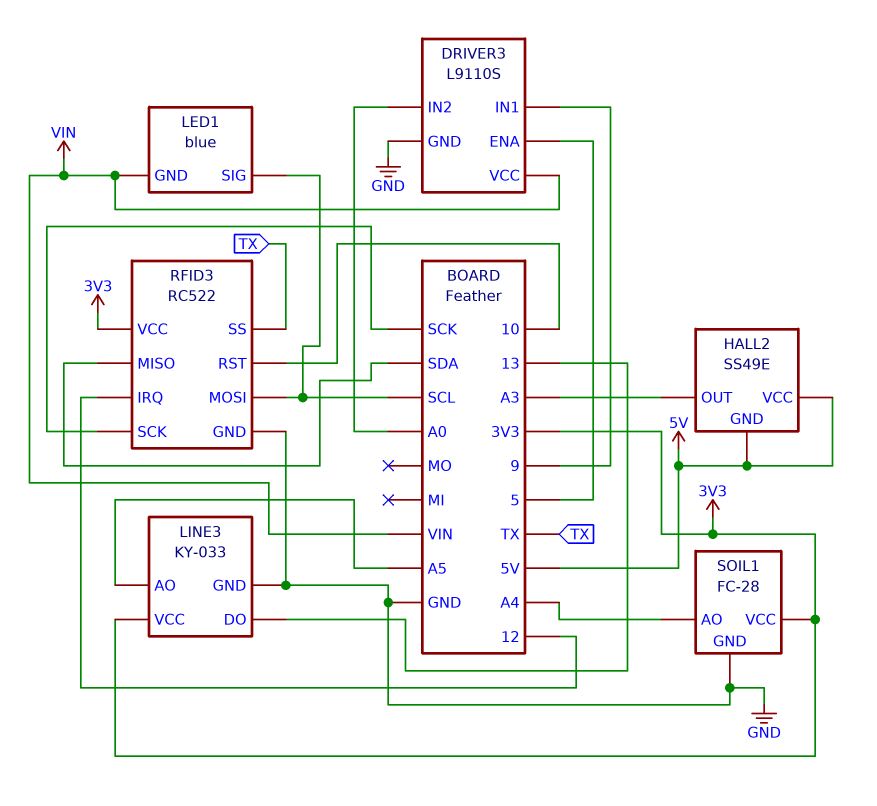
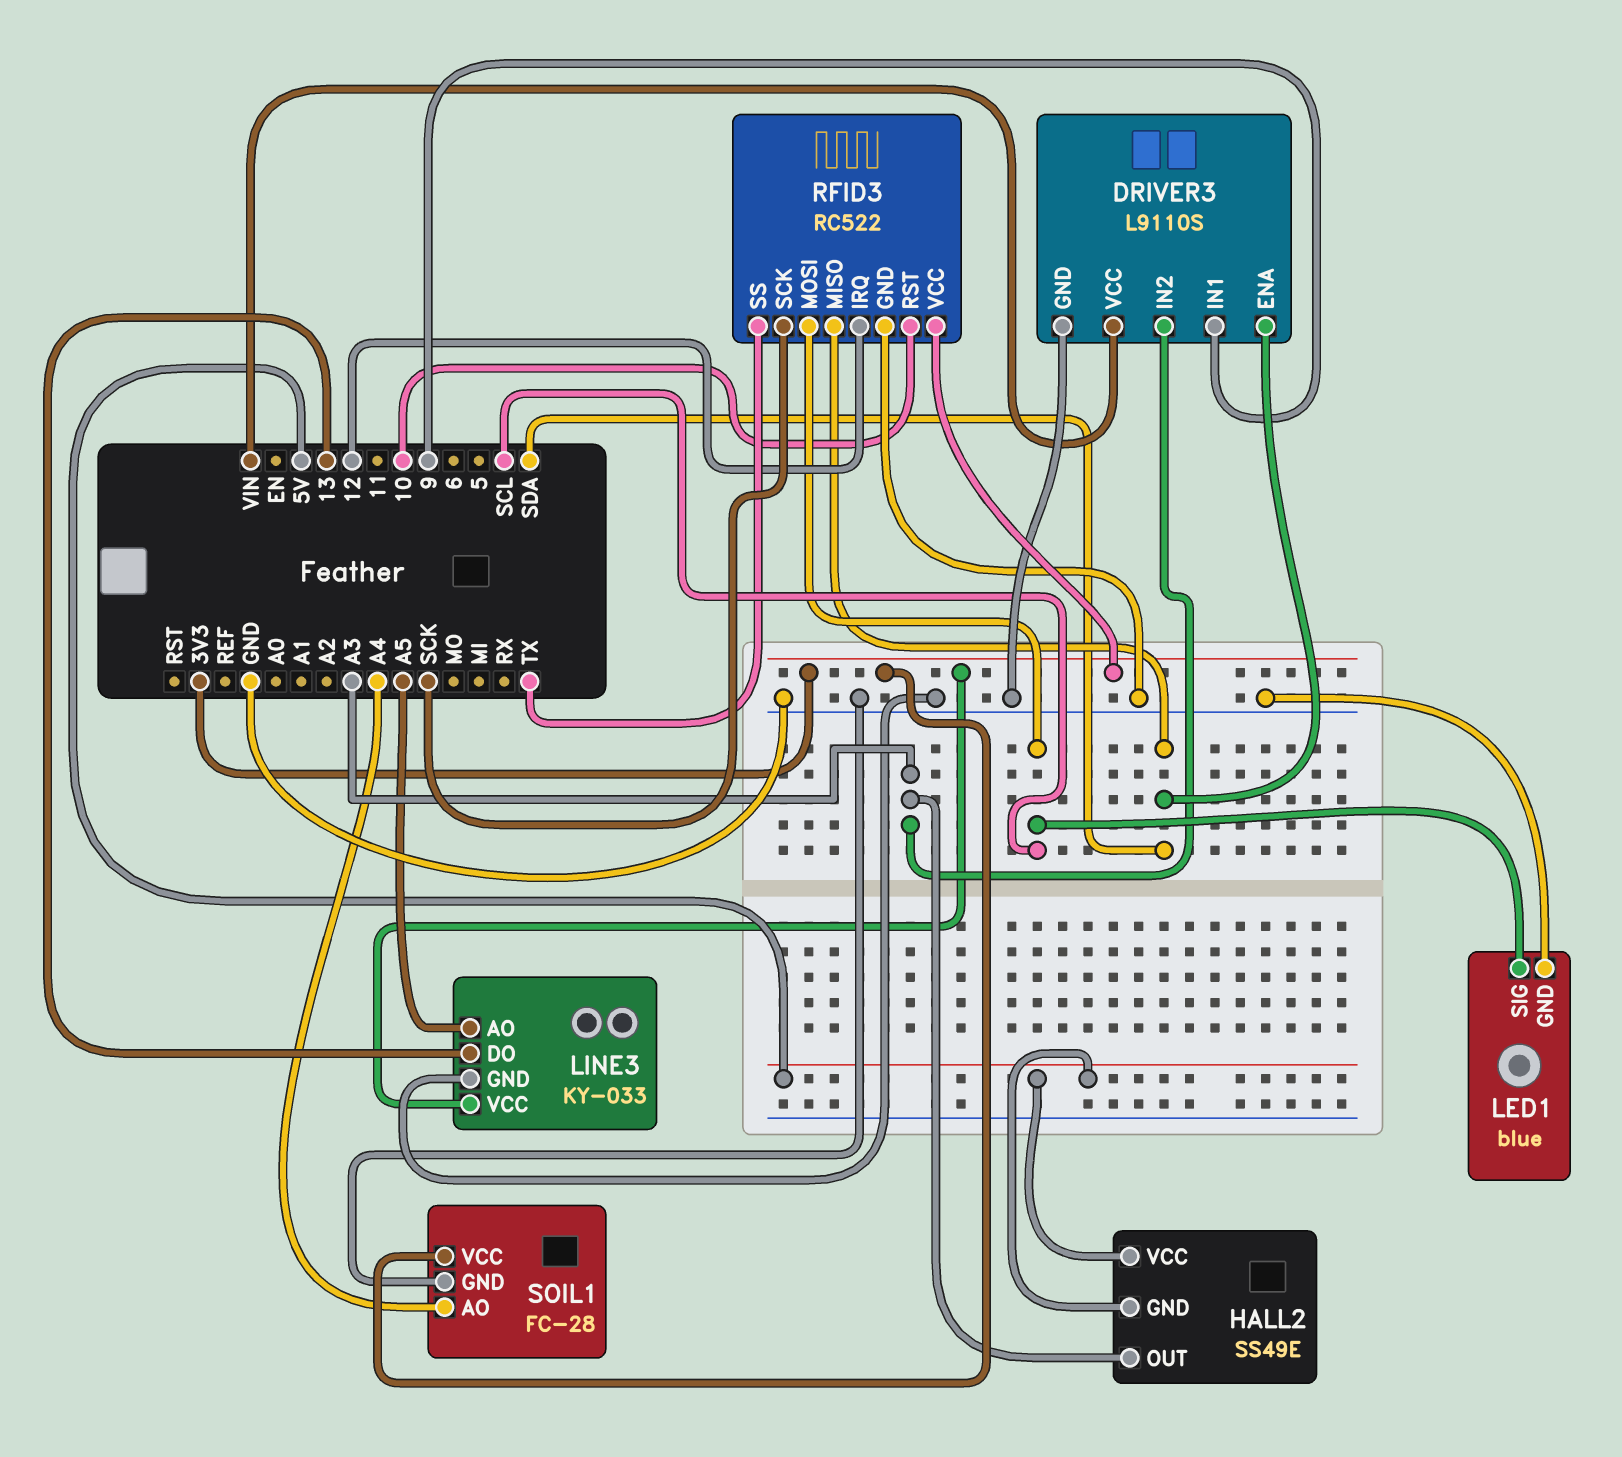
DRIVER3 pin ENA: 5 -> SDA
DRIVER3 pin IN2: A0 -> A3
LED1 pin GND: VIN -> GND

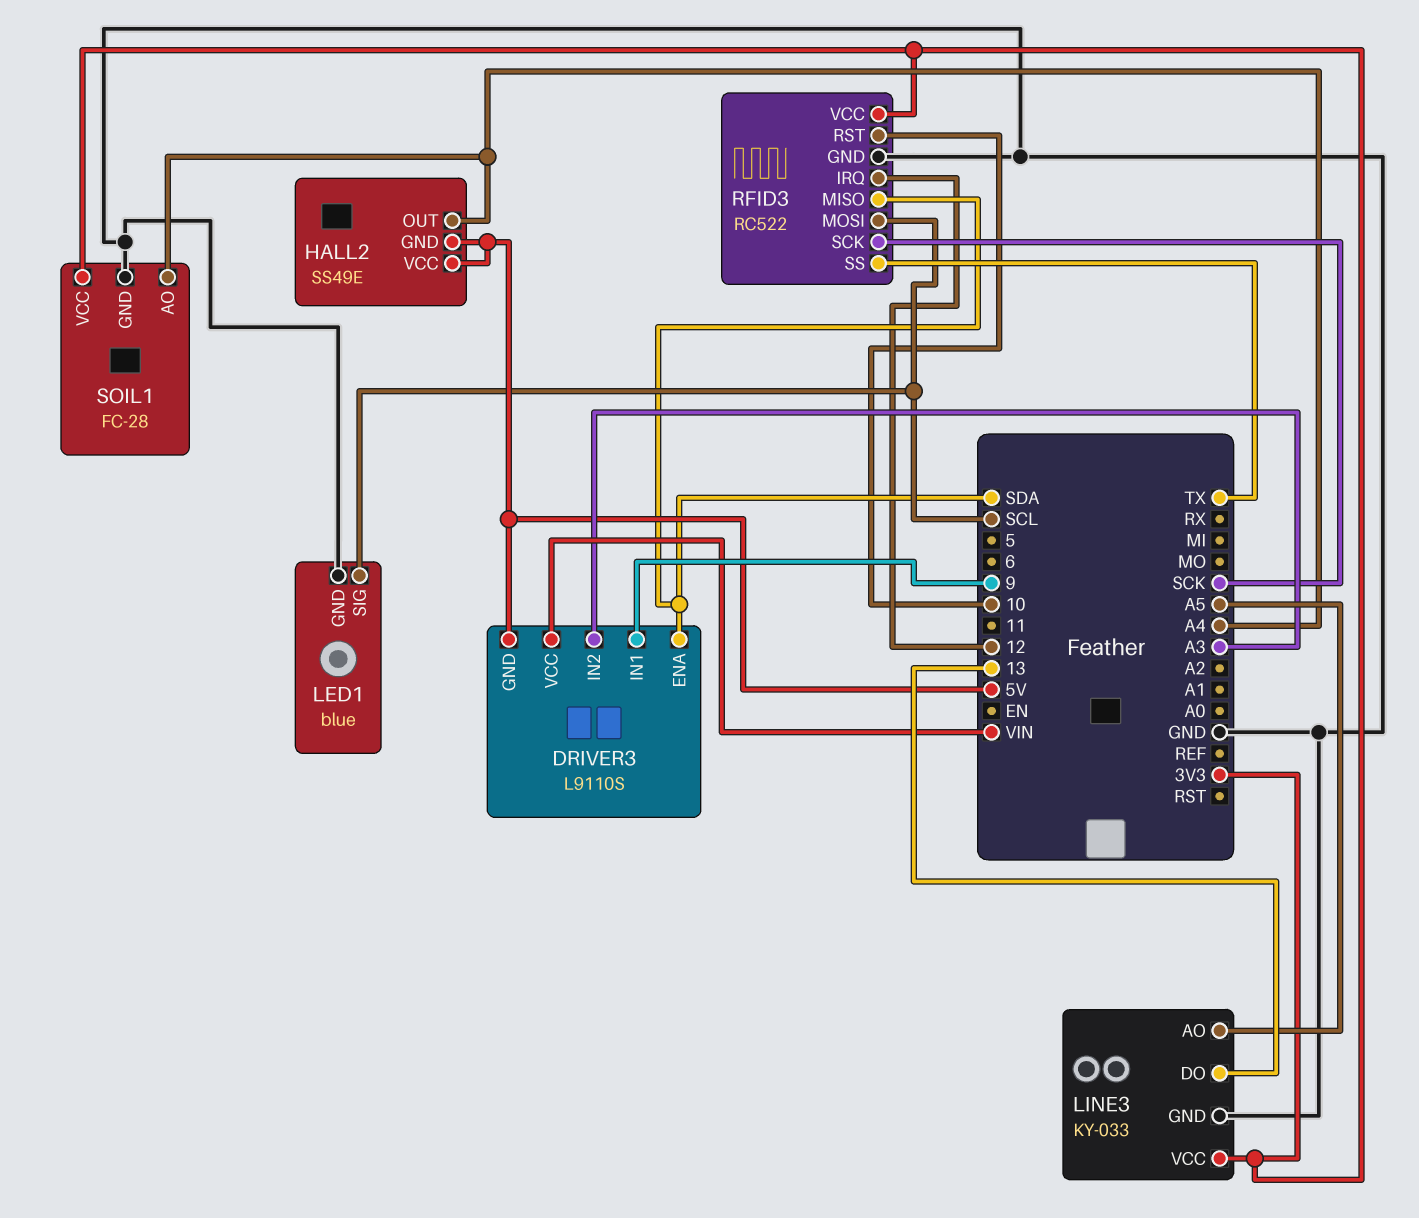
DRIVER3 pin GND: GND -> 5V
HALL2 pin OUT: A3 -> A4

